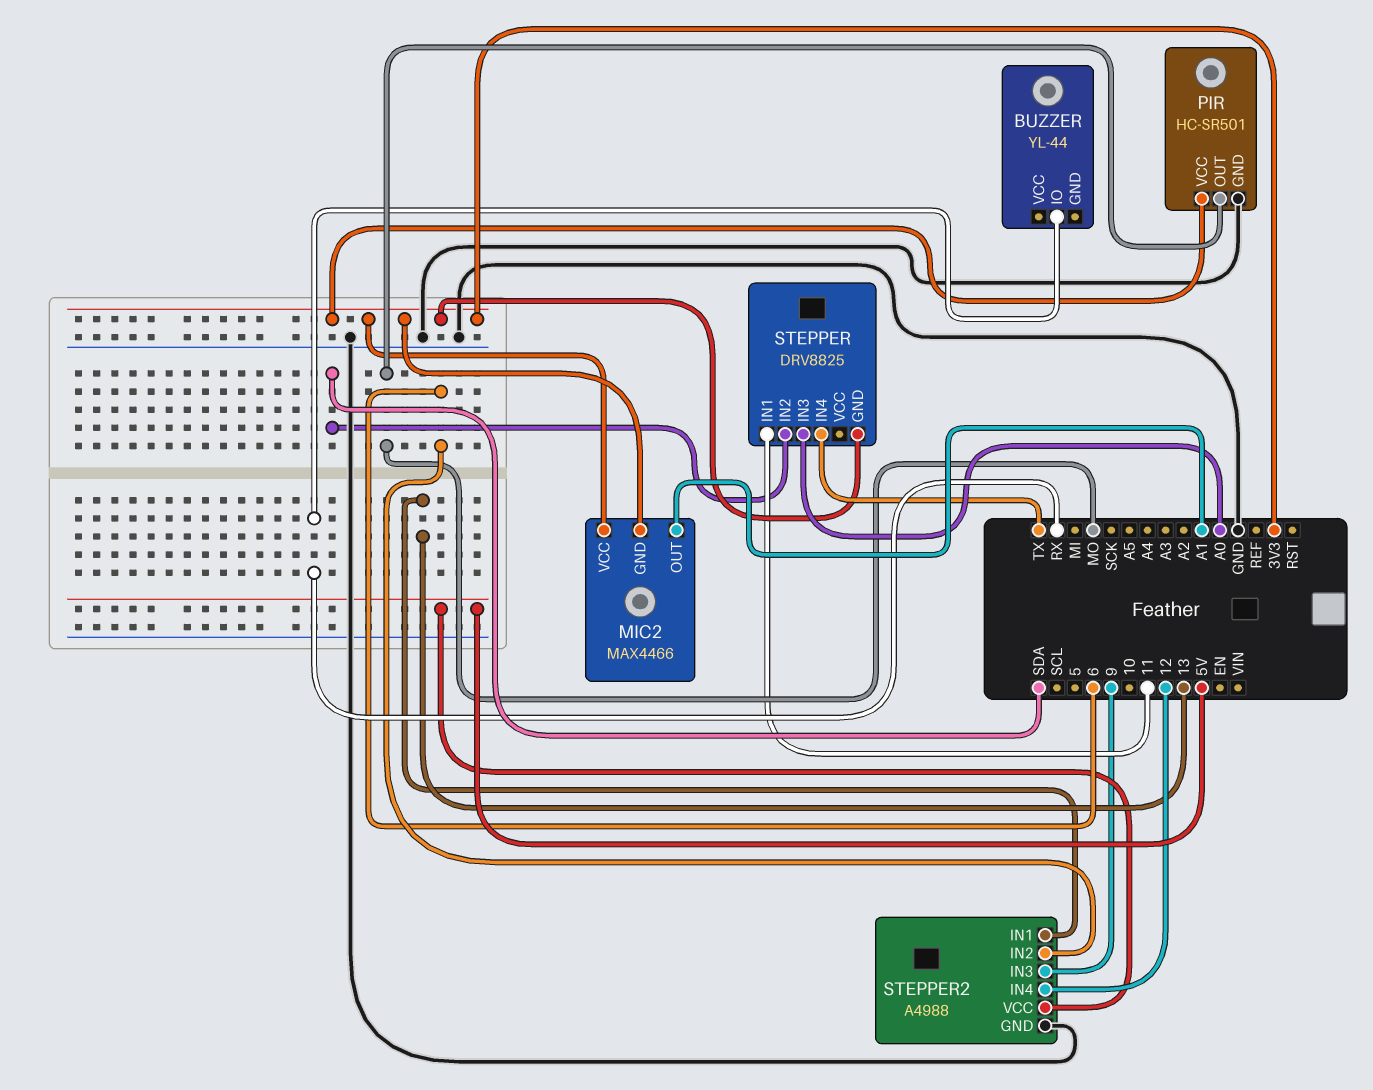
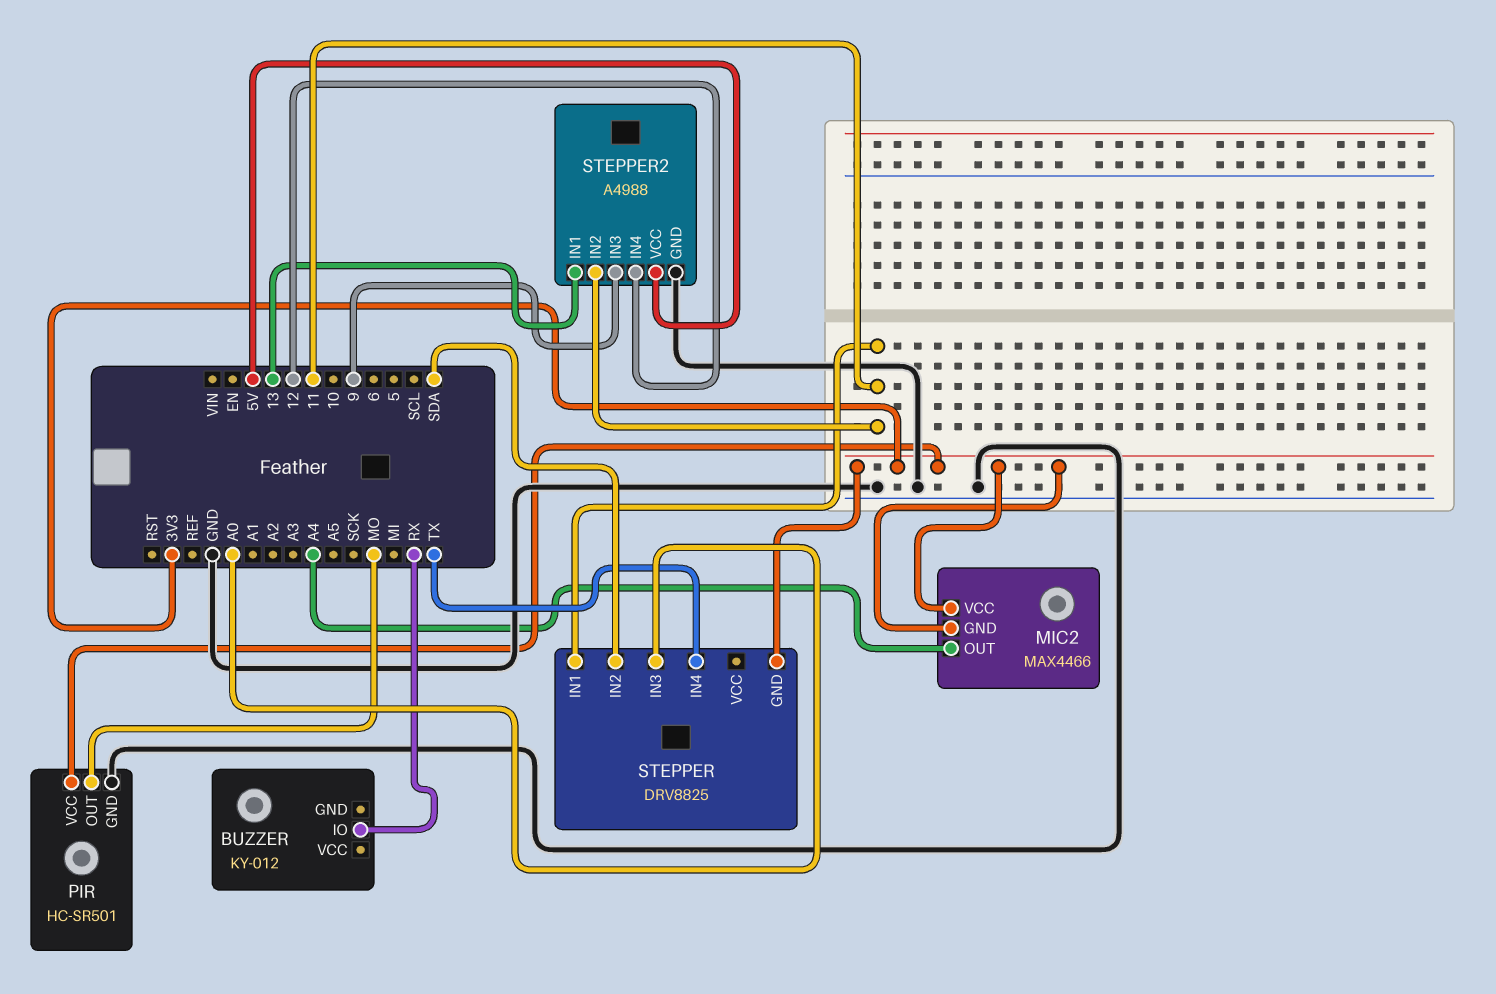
BUZZER: YL-44 -> KY-012
MIC2 pin OUT: A1 -> A4
STEPPER2 pin IN2: 6 -> 11

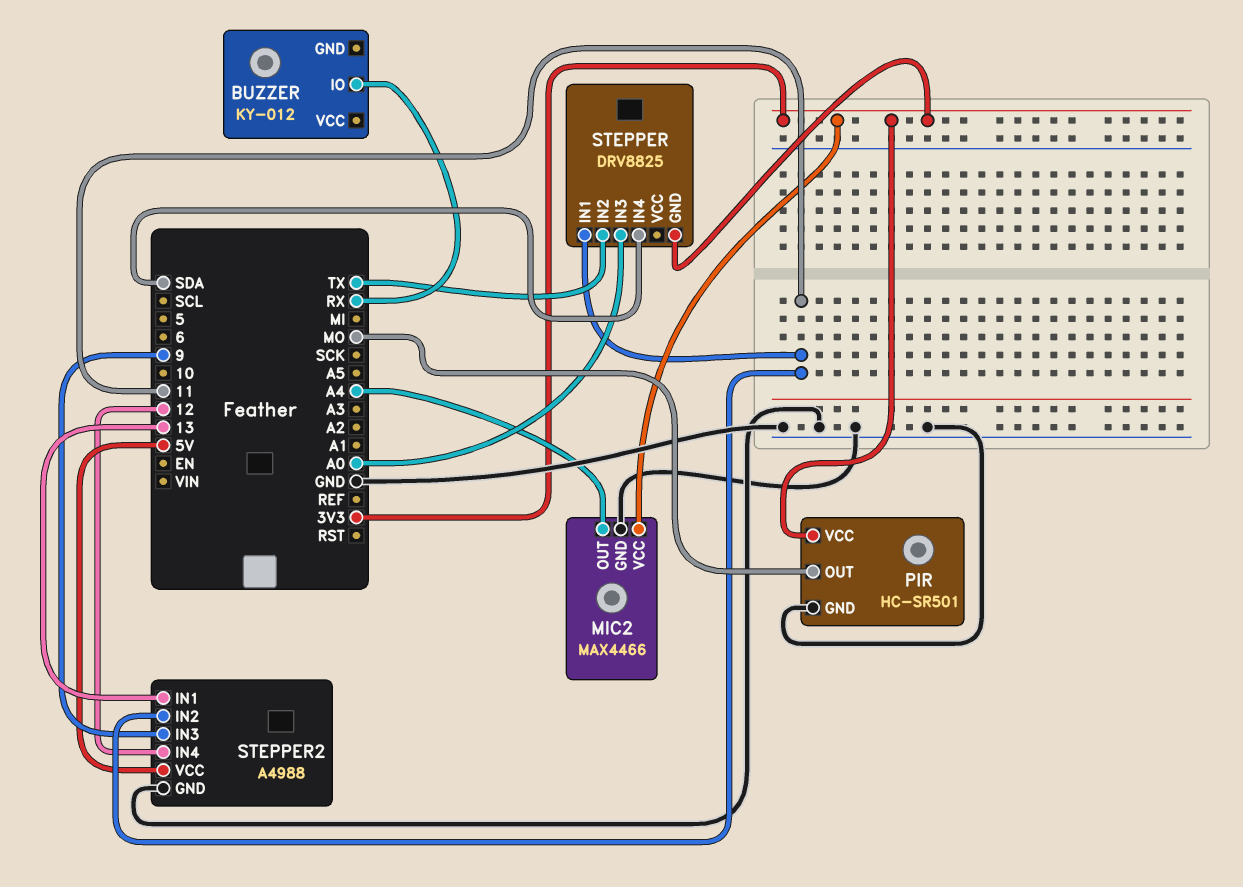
MIC2 pin GND: 3V3 -> GND
STEPPER pin IN2: SDA -> TX
STEPPER pin IN4: TX -> SDA

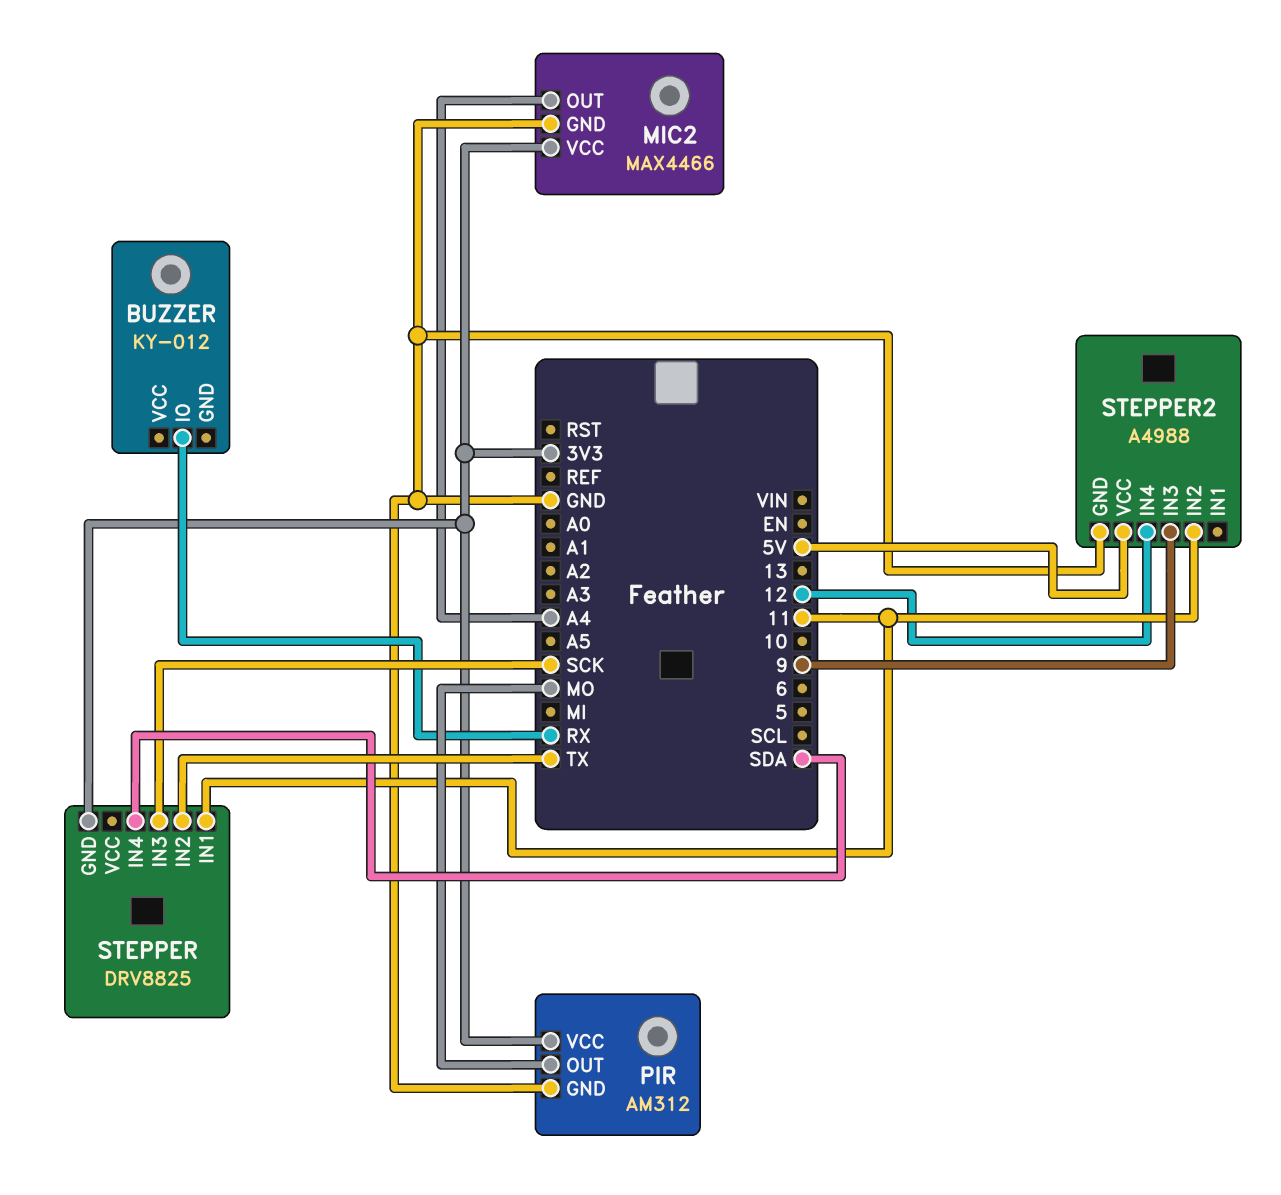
PIR: HC-SR501 -> AM312
STEPPER pin IN3: A0 -> SCK
STEPPER2 pin IN1: 13 -> none

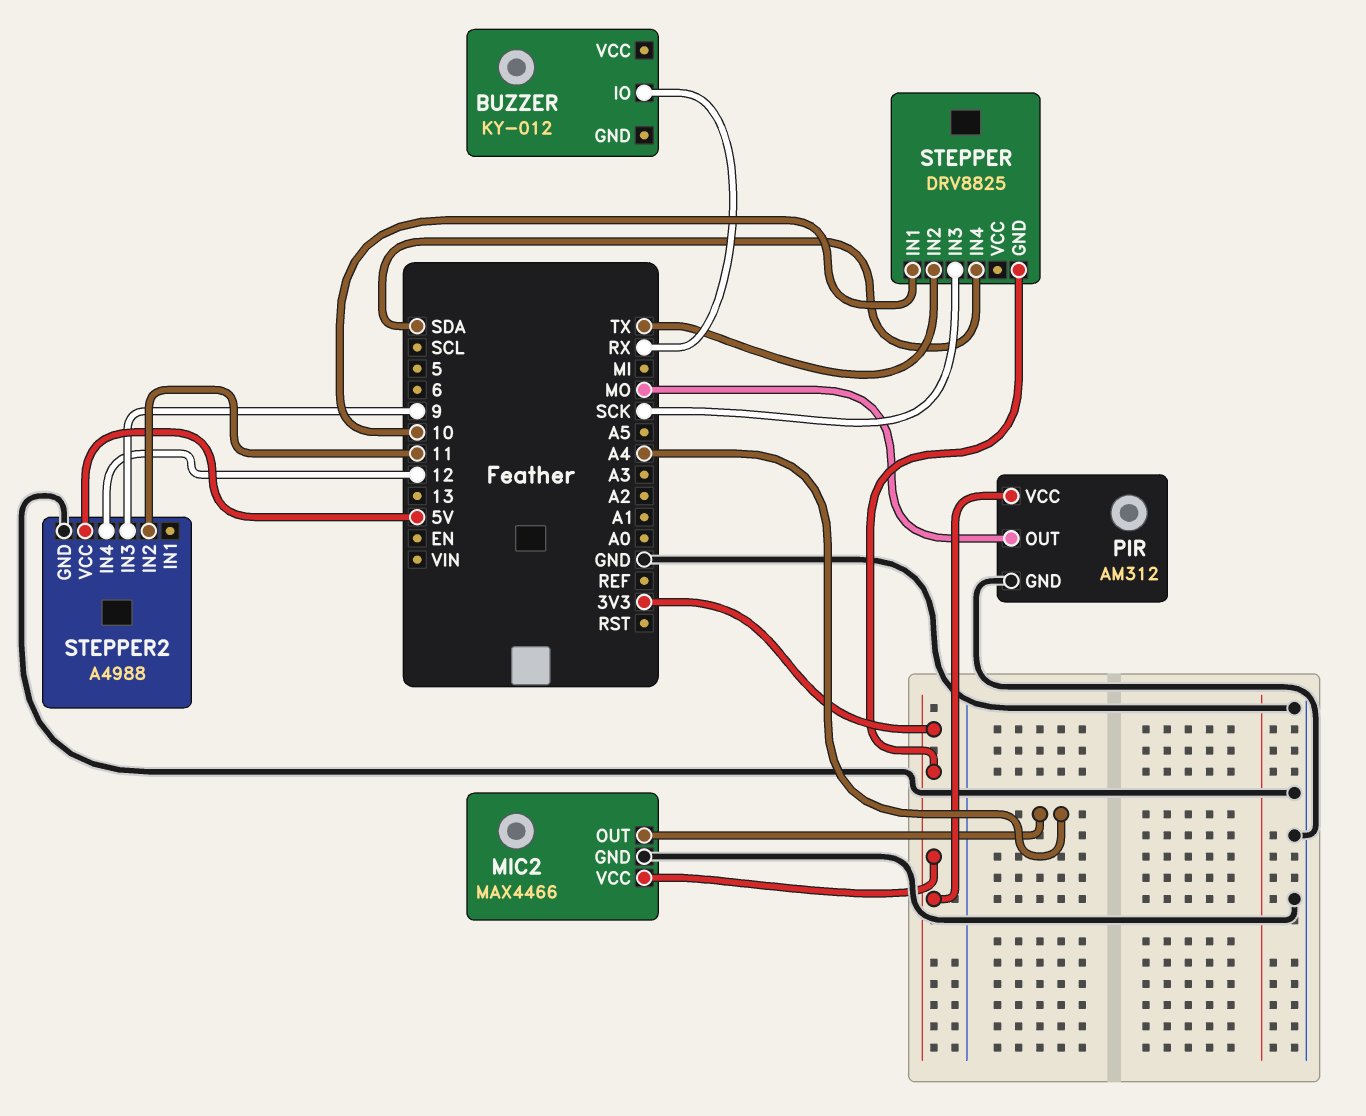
STEPPER pin IN1: 11 -> 10

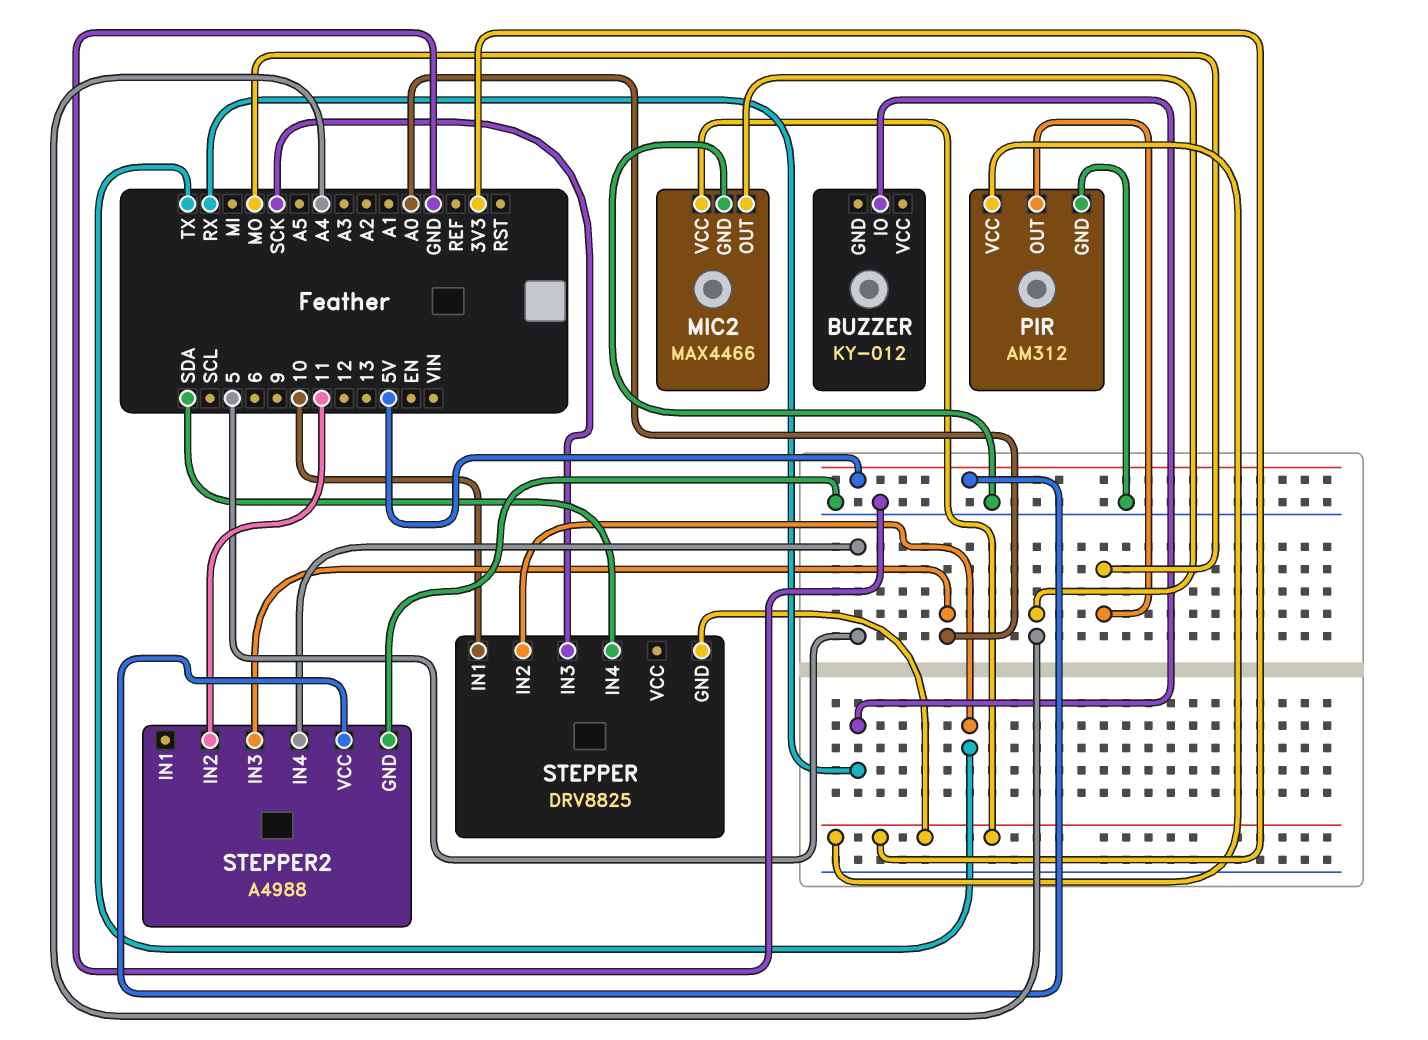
STEPPER2 pin IN3: 9 -> A0
STEPPER2 pin IN4: 12 -> 5

